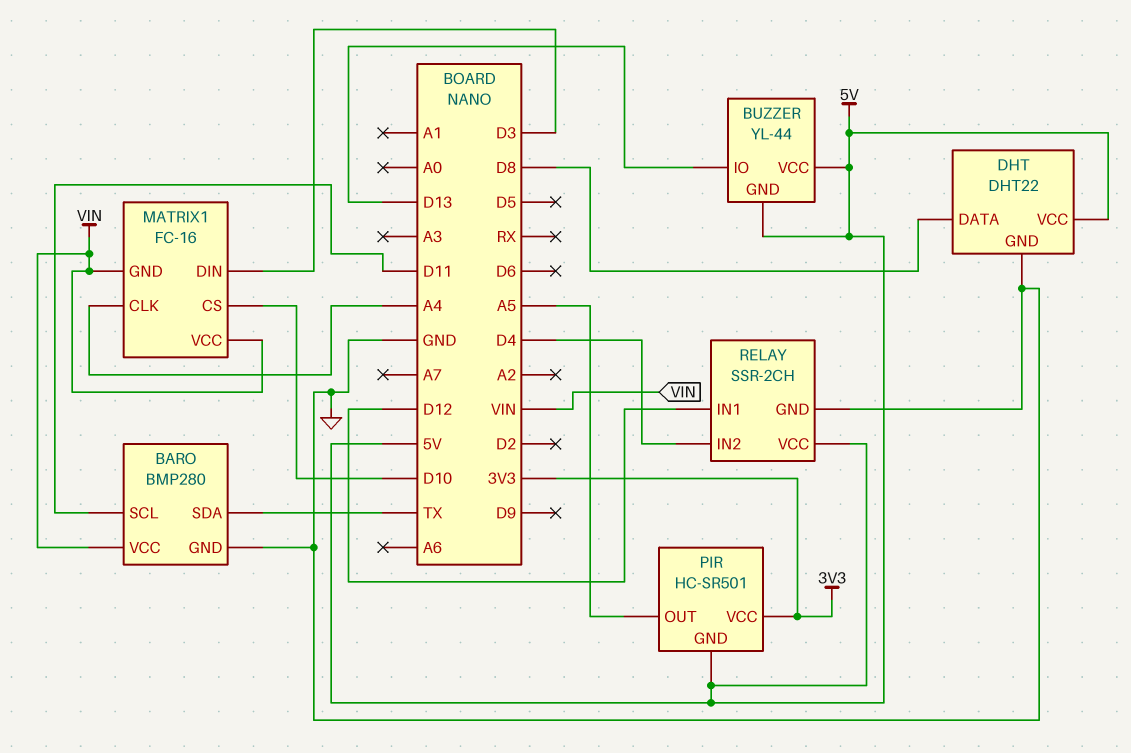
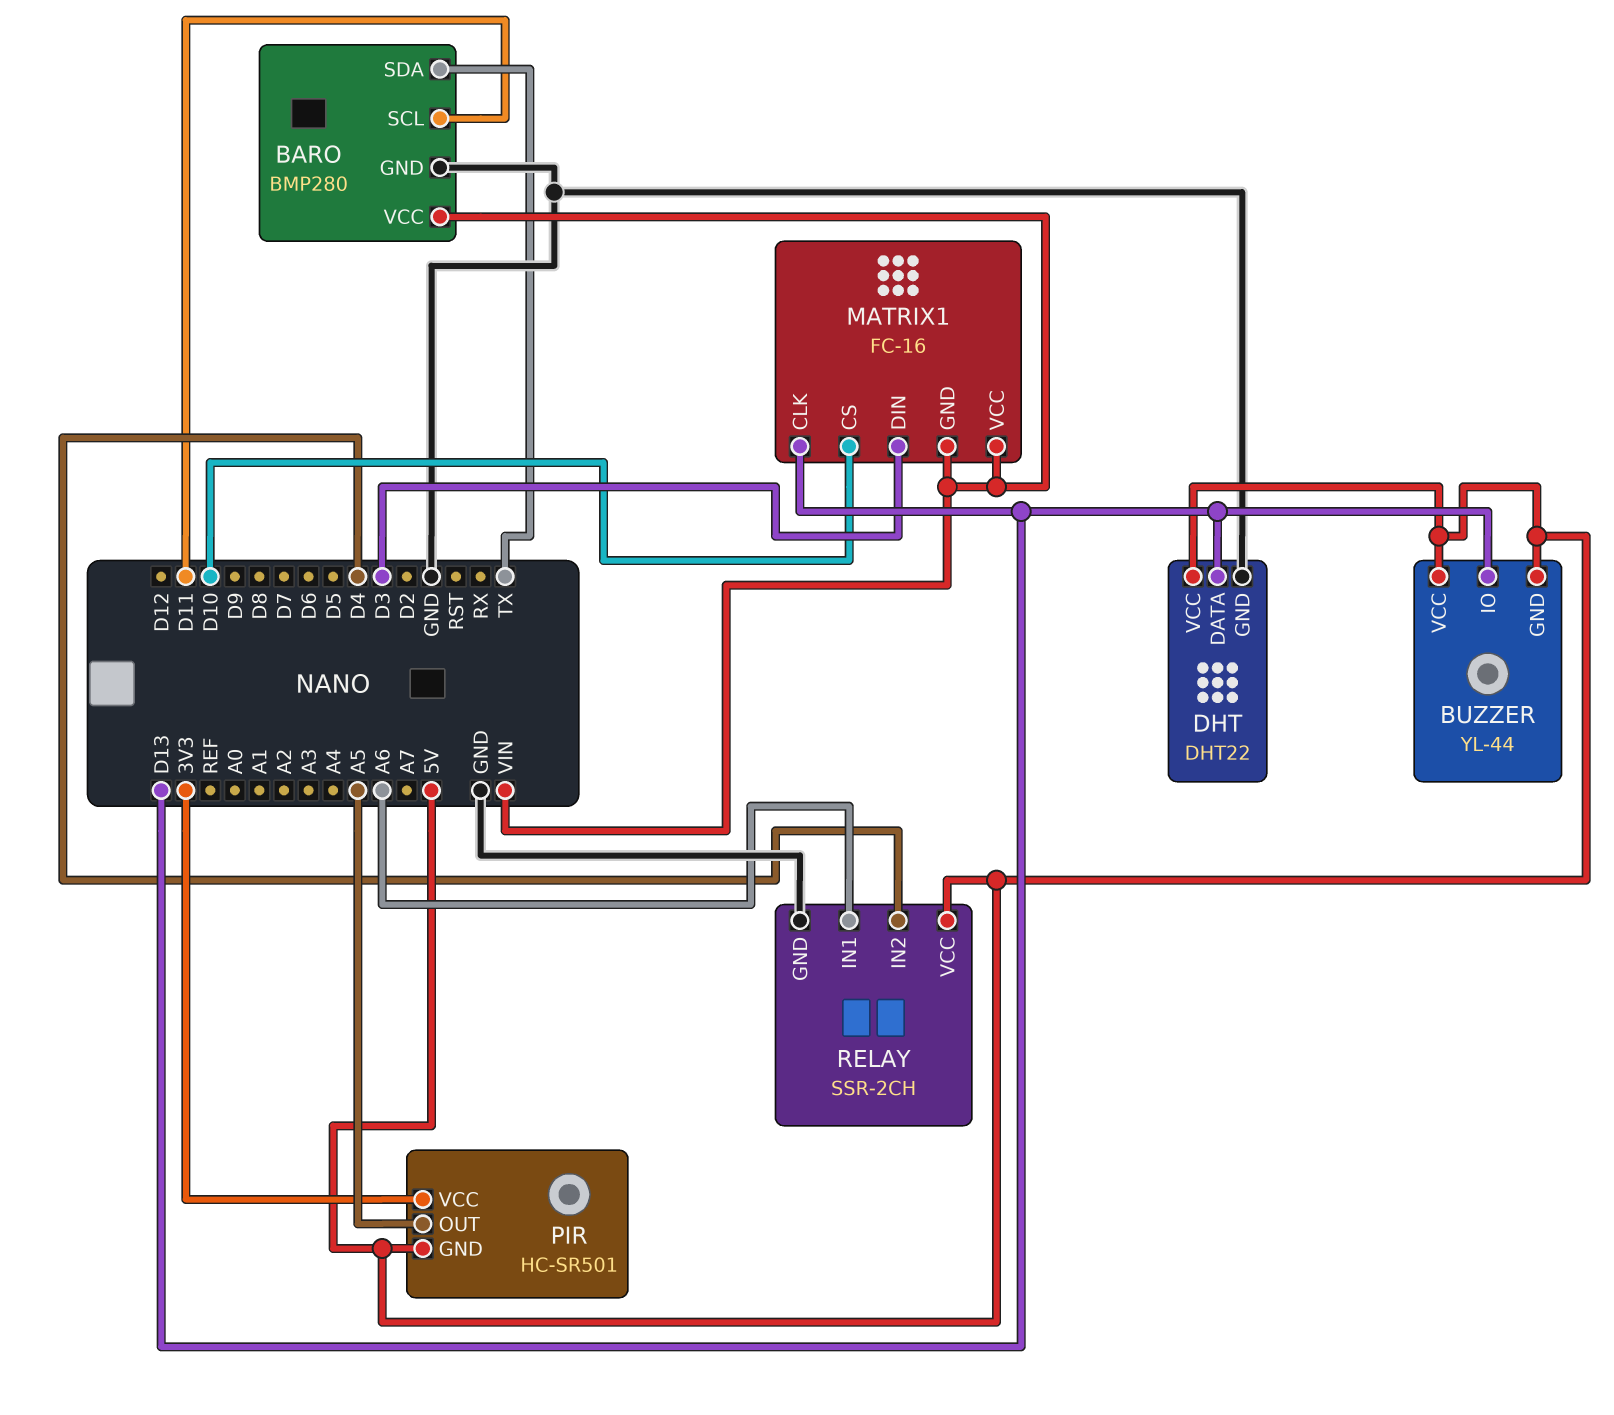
DHT pin DATA: D8 -> D13
MATRIX1 pin CLK: A4 -> D13
RELAY pin IN1: D12 -> A6

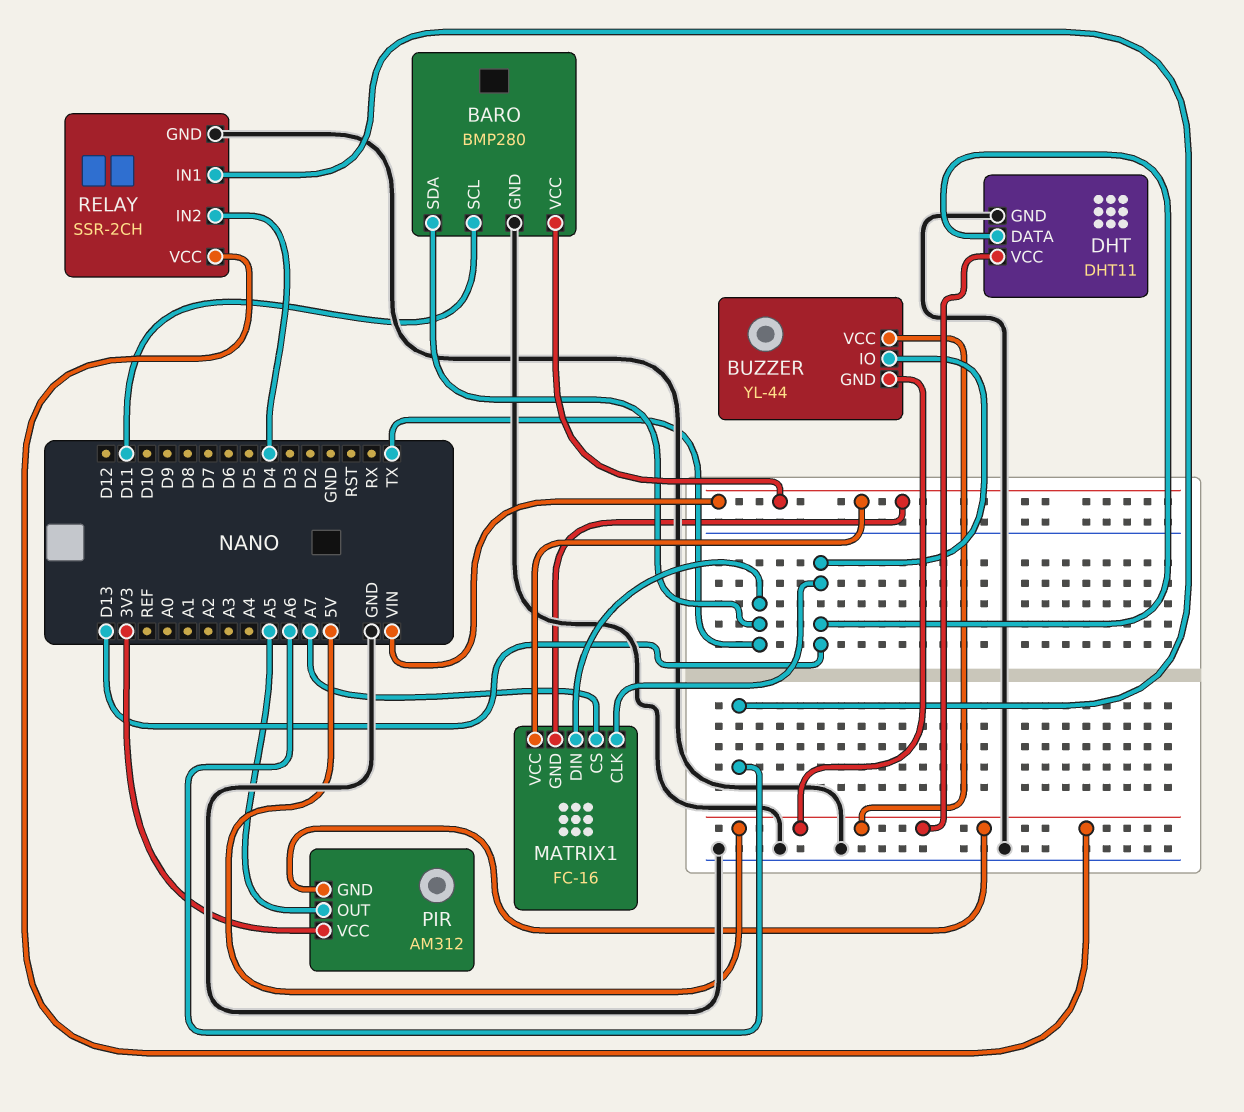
DHT: DHT22 -> DHT11
MATRIX1 pin CS: D10 -> A7
MATRIX1 pin DIN: D3 -> TX
PIR: HC-SR501 -> AM312

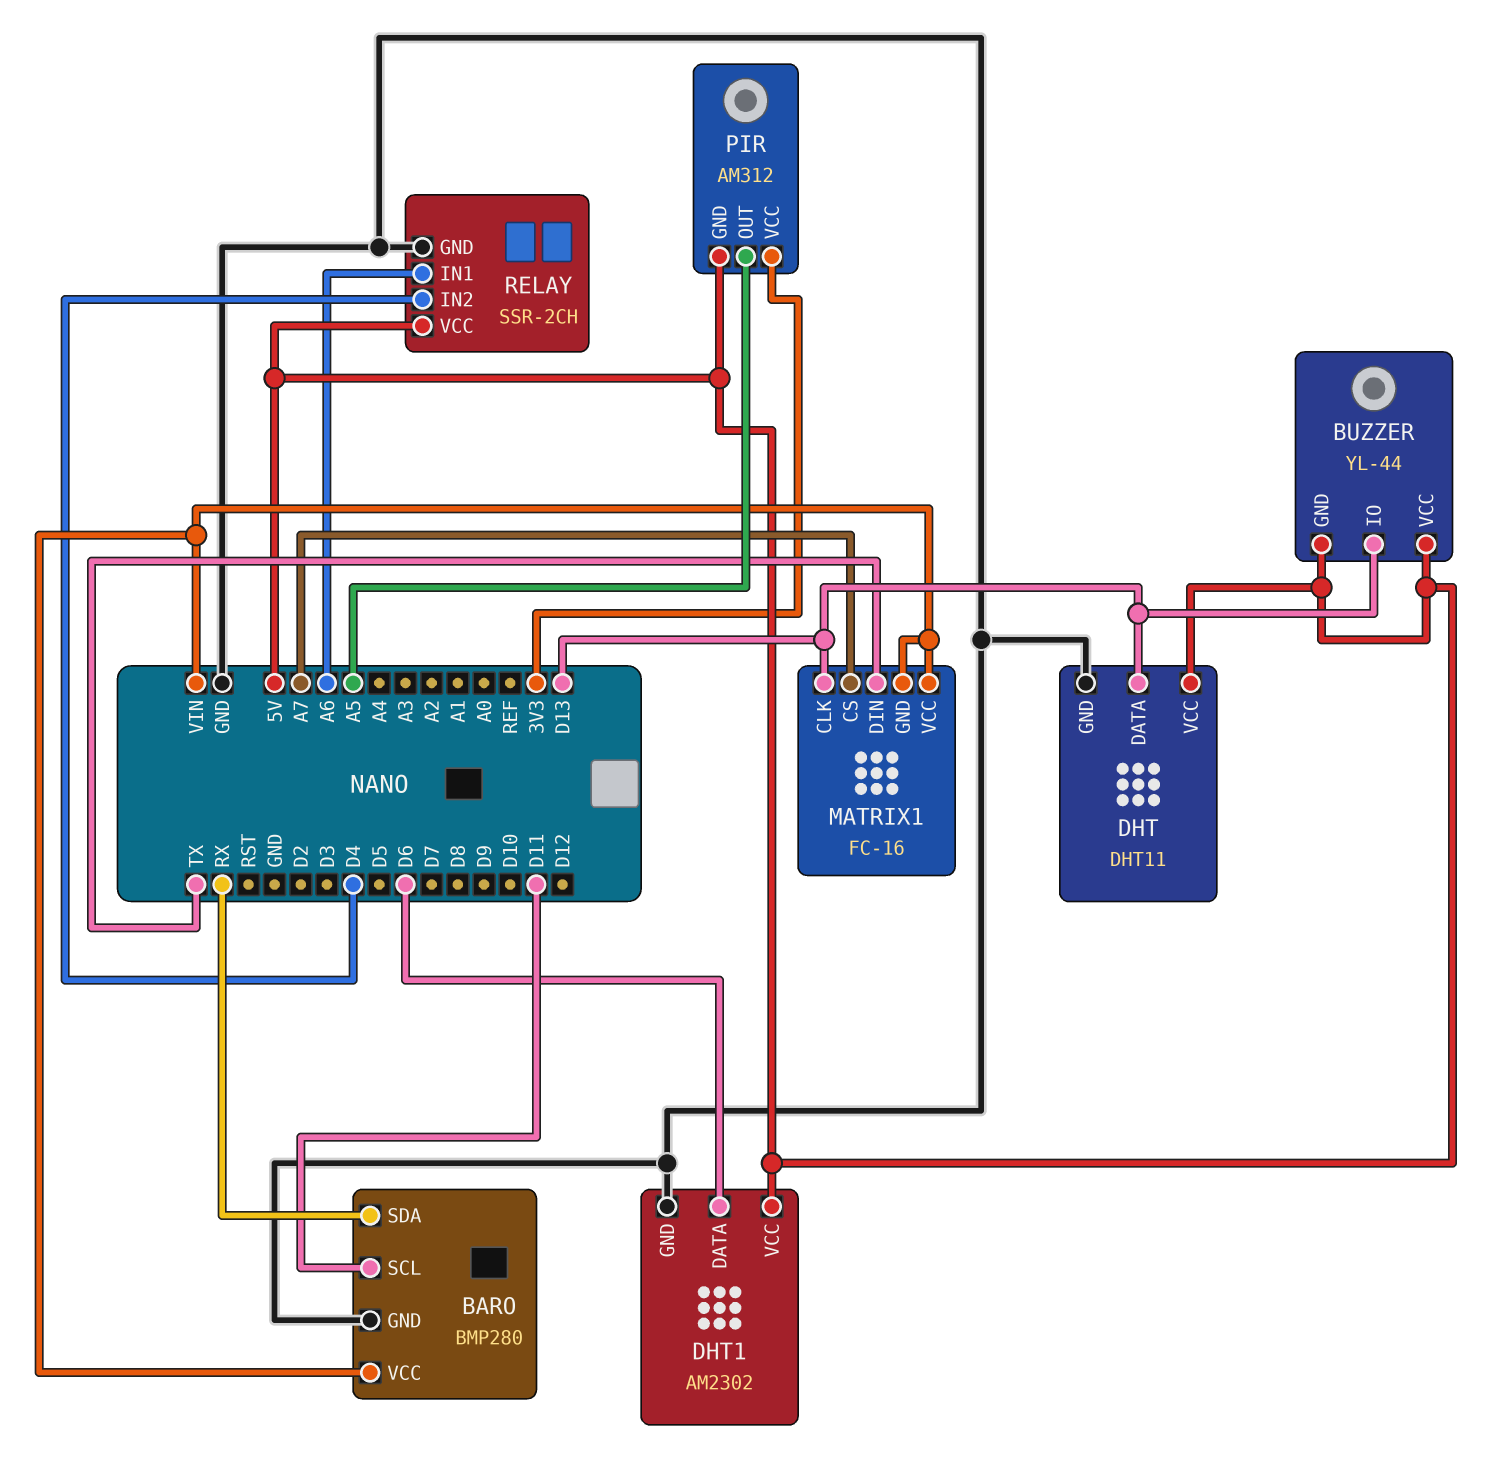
BARO pin SDA: TX -> RX
DHT1: none -> AM2302
DHT1 pin DATA: none -> D6
DHT1 pin GND: none -> GND
DHT1 pin VCC: none -> 5V

